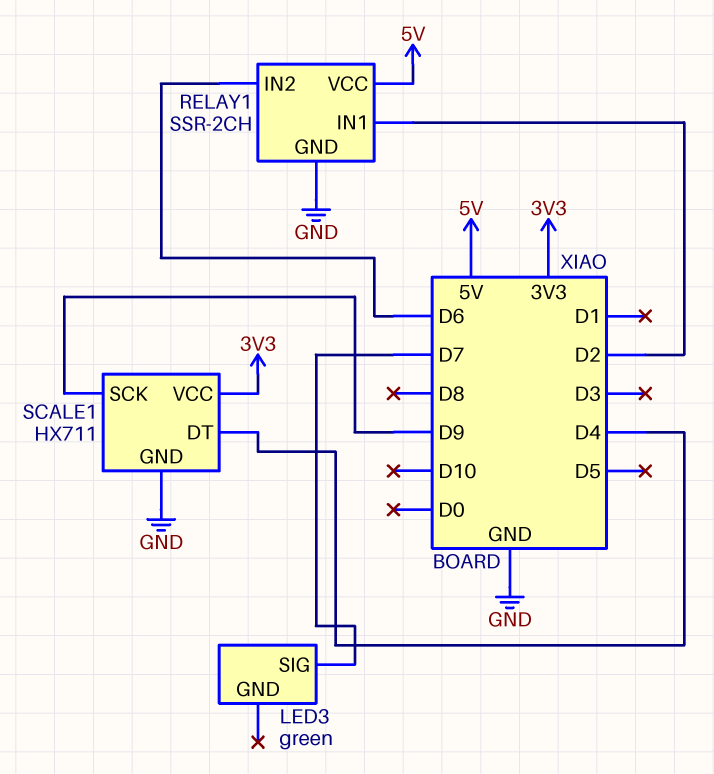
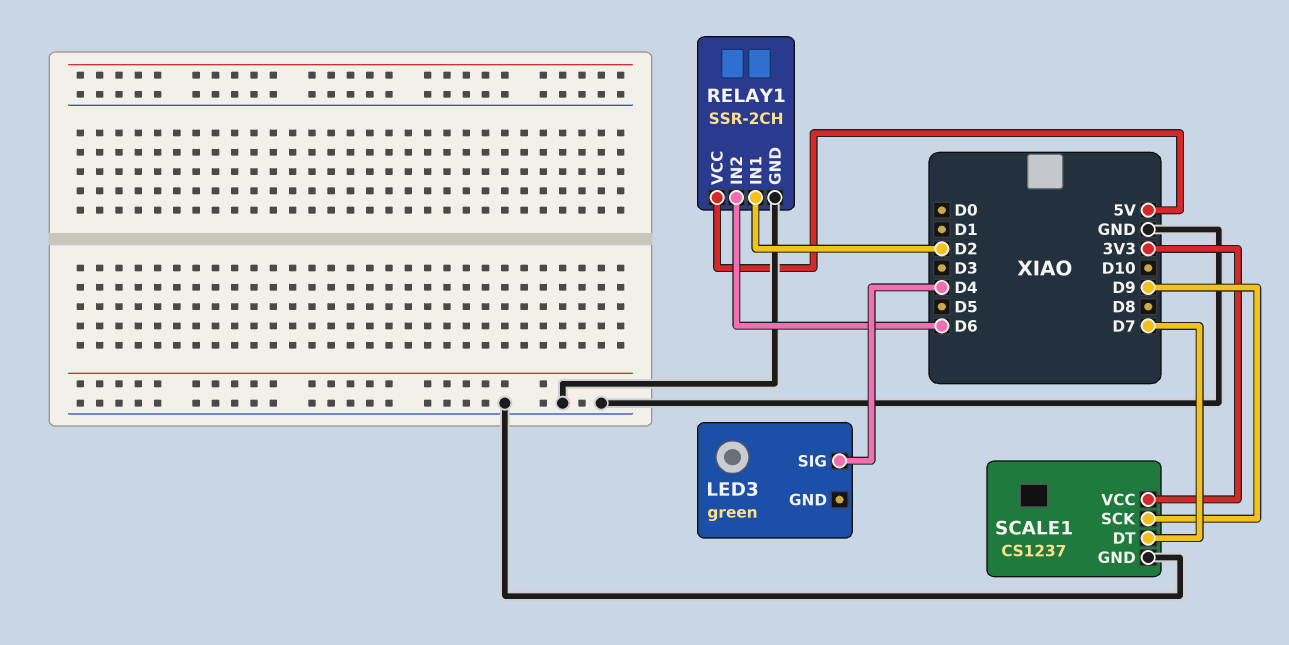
LED3 pin SIG: D7 -> D4
SCALE1: HX711 -> CS1237
SCALE1 pin DT: D4 -> D7

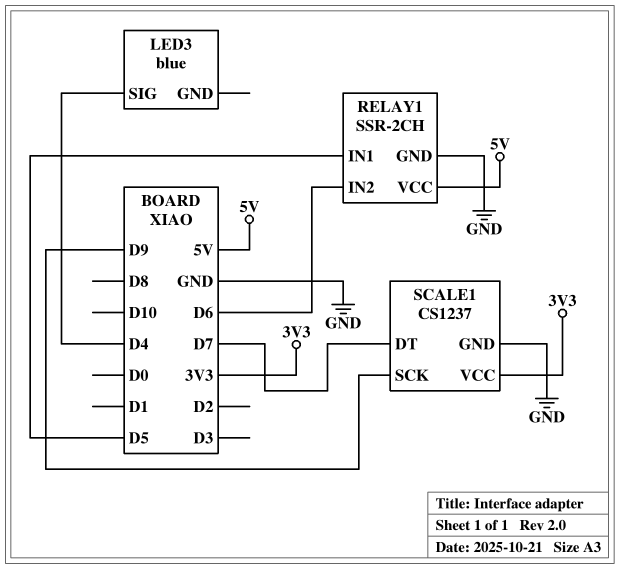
LED3: green -> blue
RELAY1 pin IN1: D2 -> D5

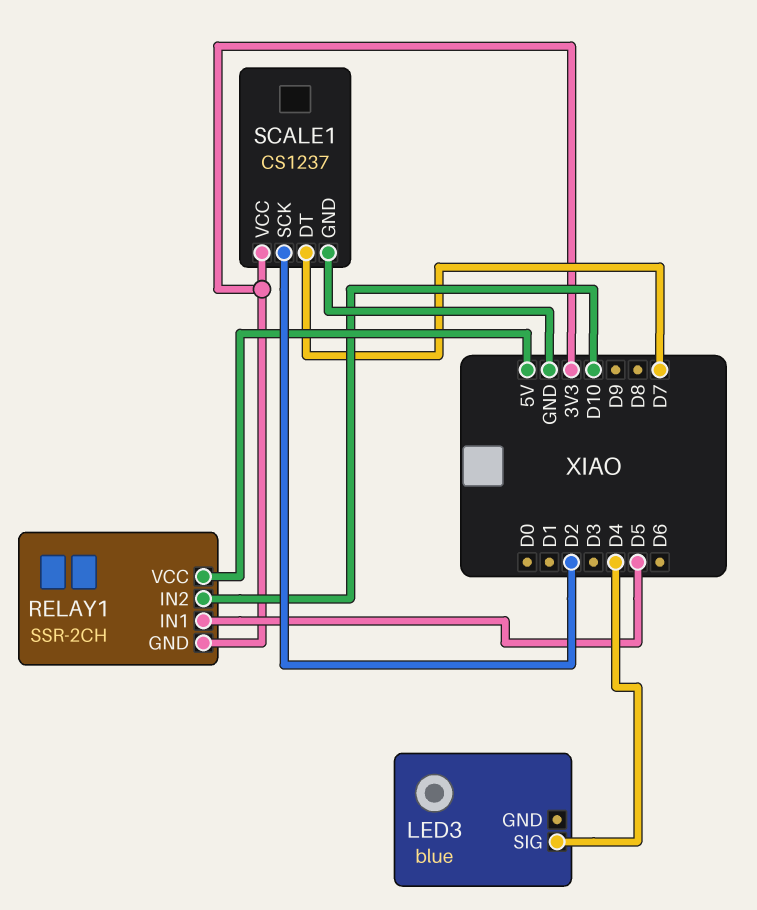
RELAY1 pin GND: GND -> 3V3
RELAY1 pin IN2: D6 -> D10
SCALE1 pin SCK: D9 -> D2

